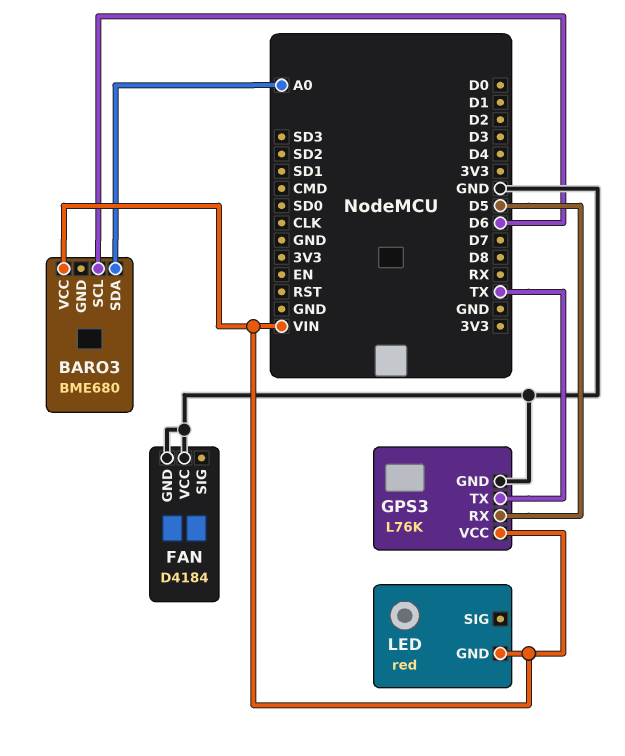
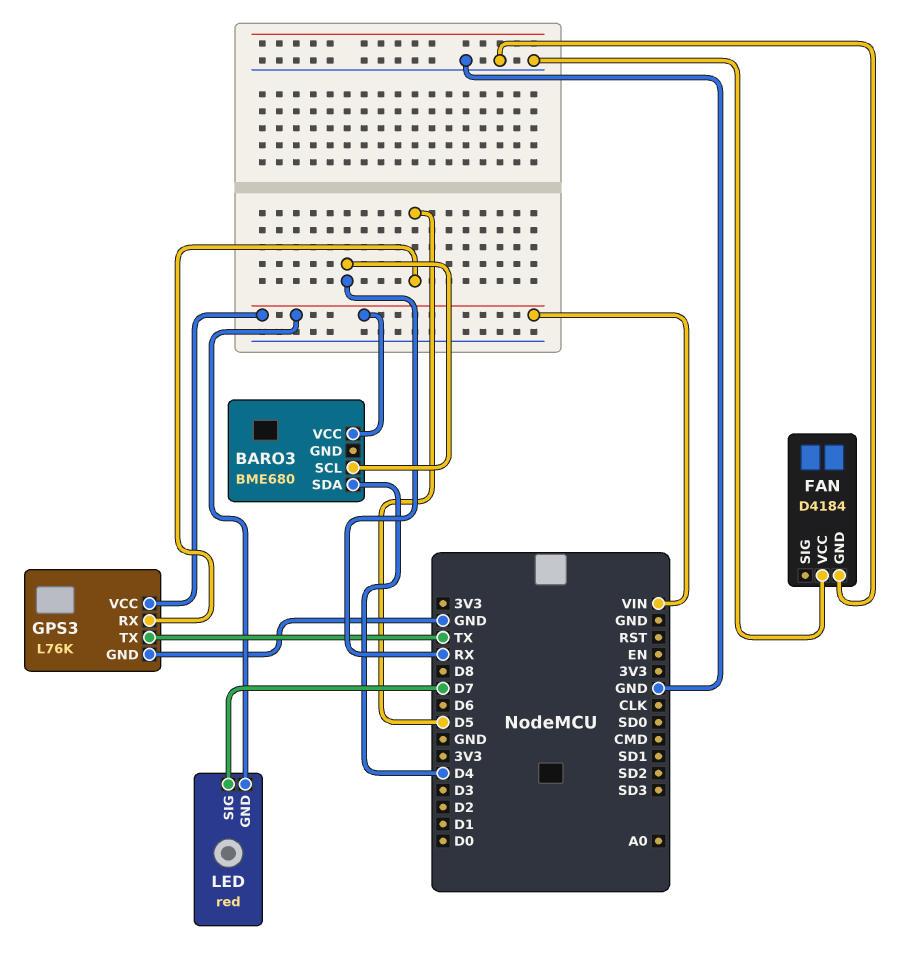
BARO3 pin SCL: D6 -> RX
BARO3 pin SDA: A0 -> D4
LED pin SIG: none -> D7

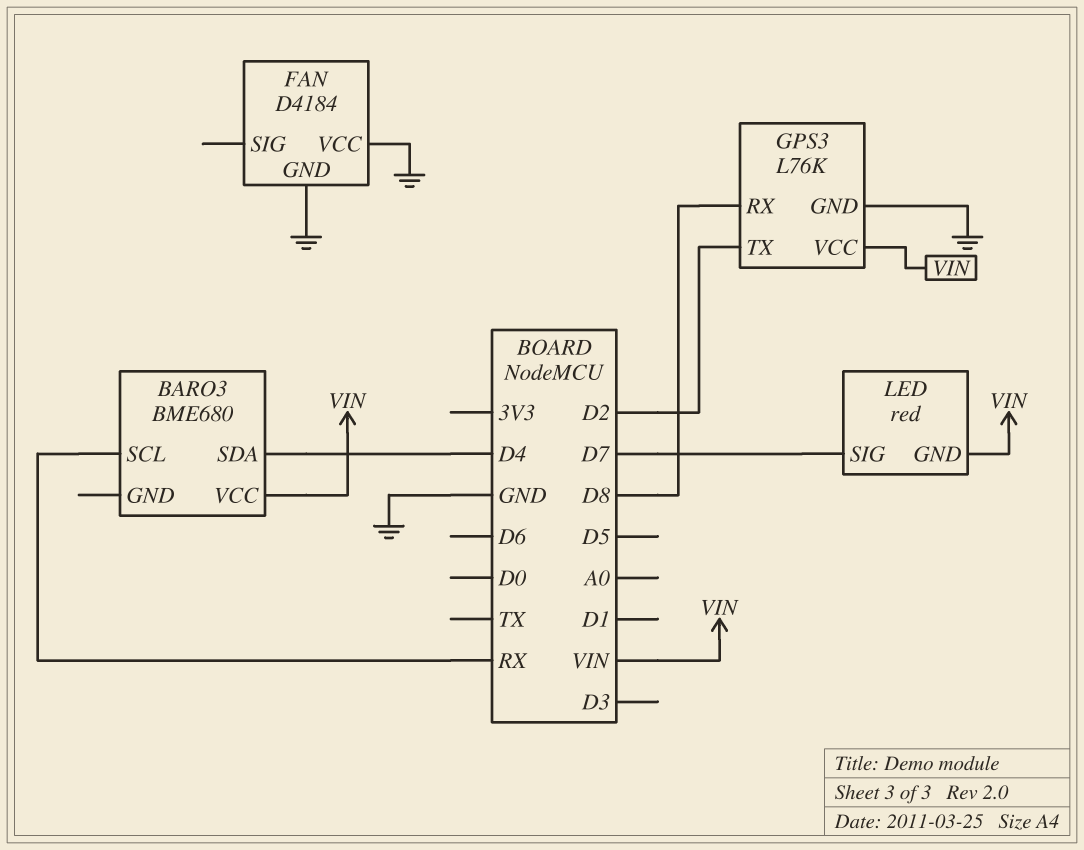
GPS3 pin RX: D5 -> D8
GPS3 pin TX: TX -> D2

